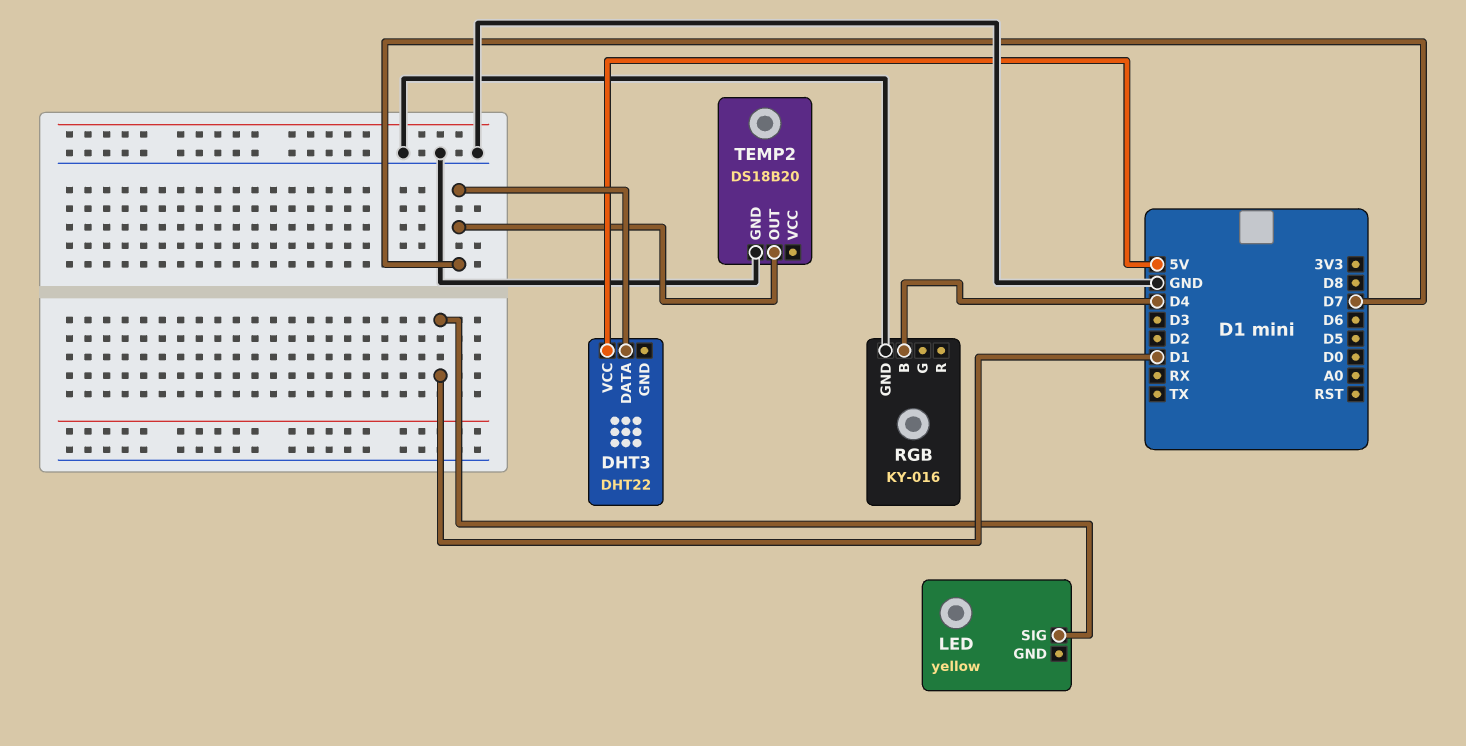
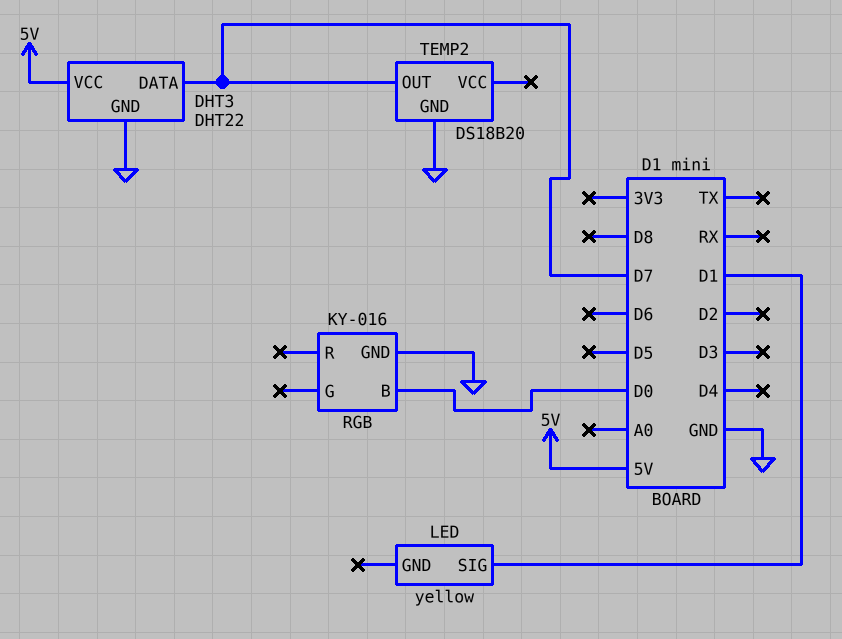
DHT3 pin GND: none -> GND
RGB pin B: D4 -> D0

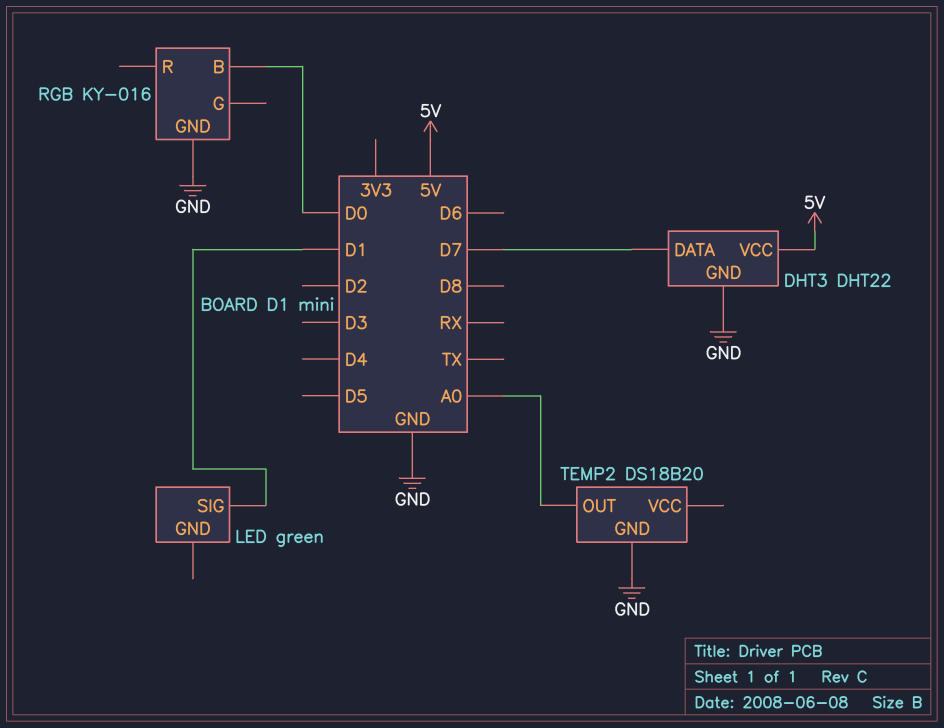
LED: yellow -> green
TEMP2 pin OUT: D7 -> A0

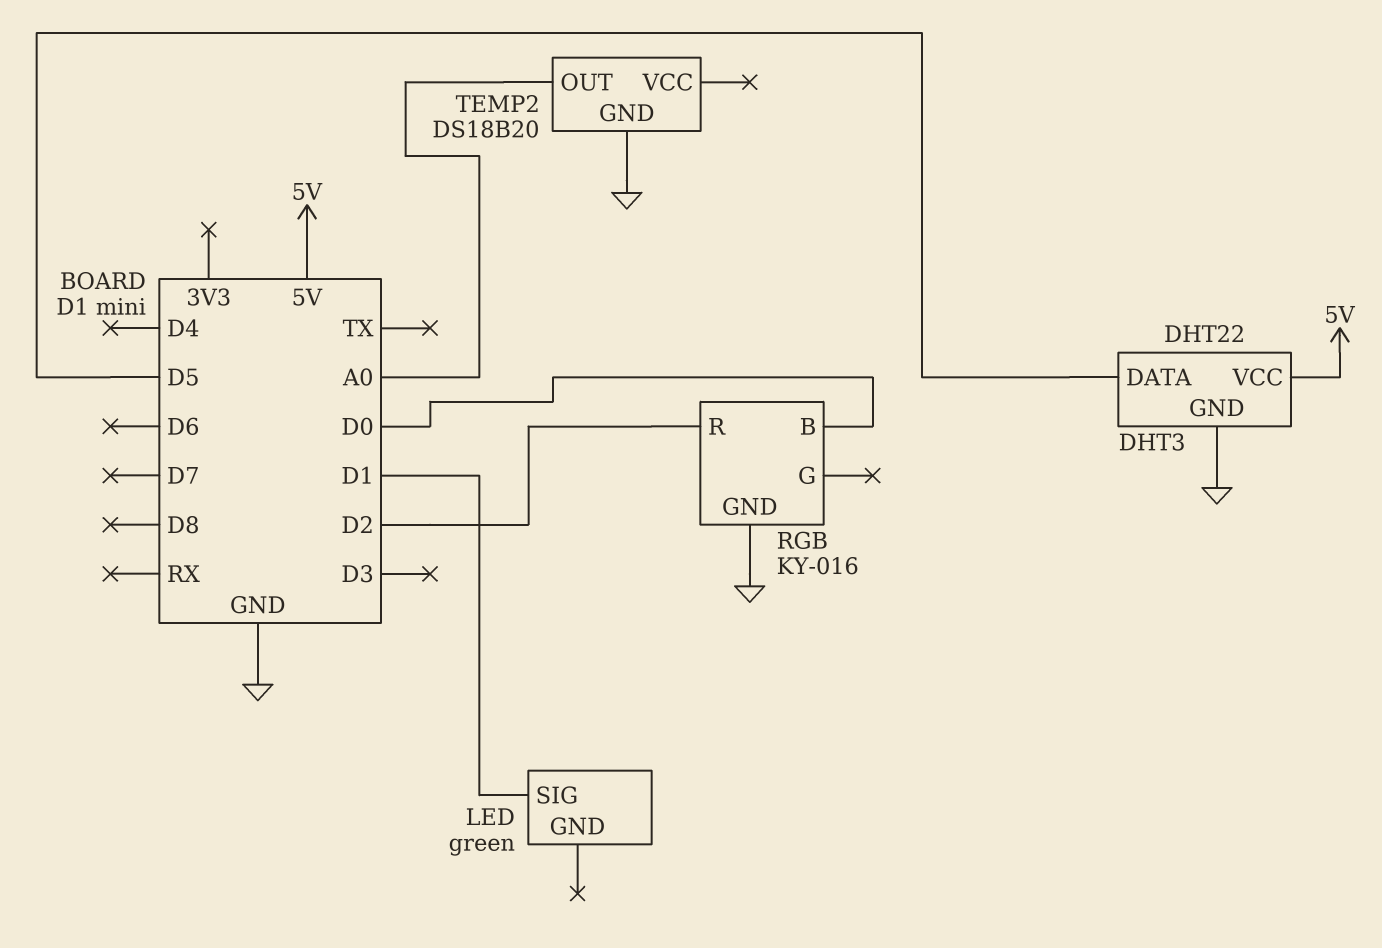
DHT3 pin DATA: D7 -> D5
RGB pin R: none -> D2

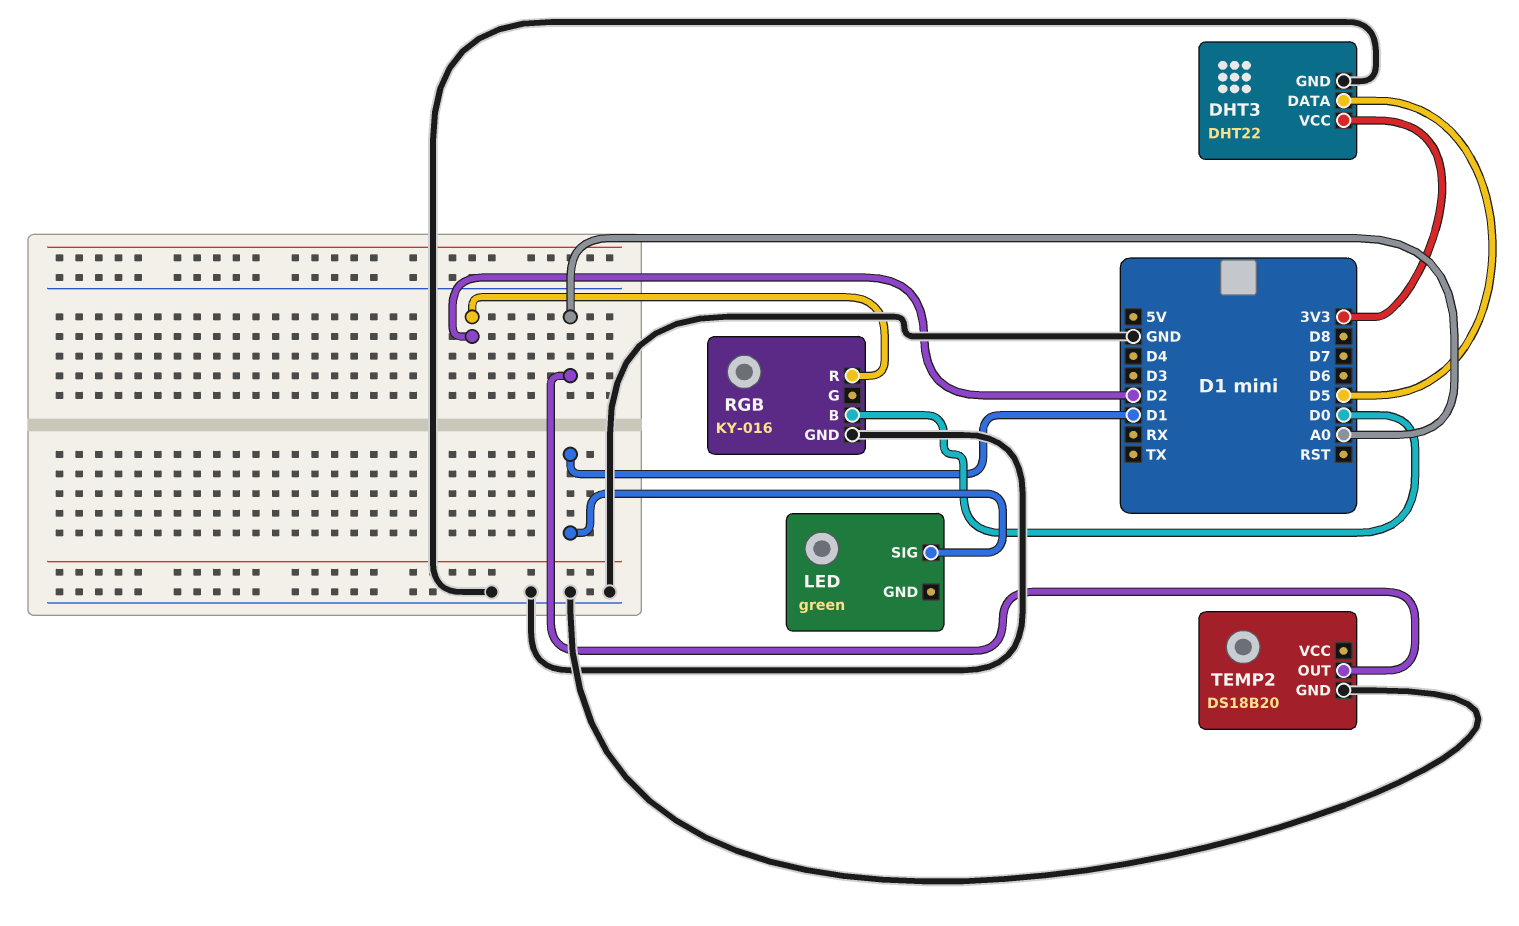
DHT3 pin VCC: 5V -> 3V3

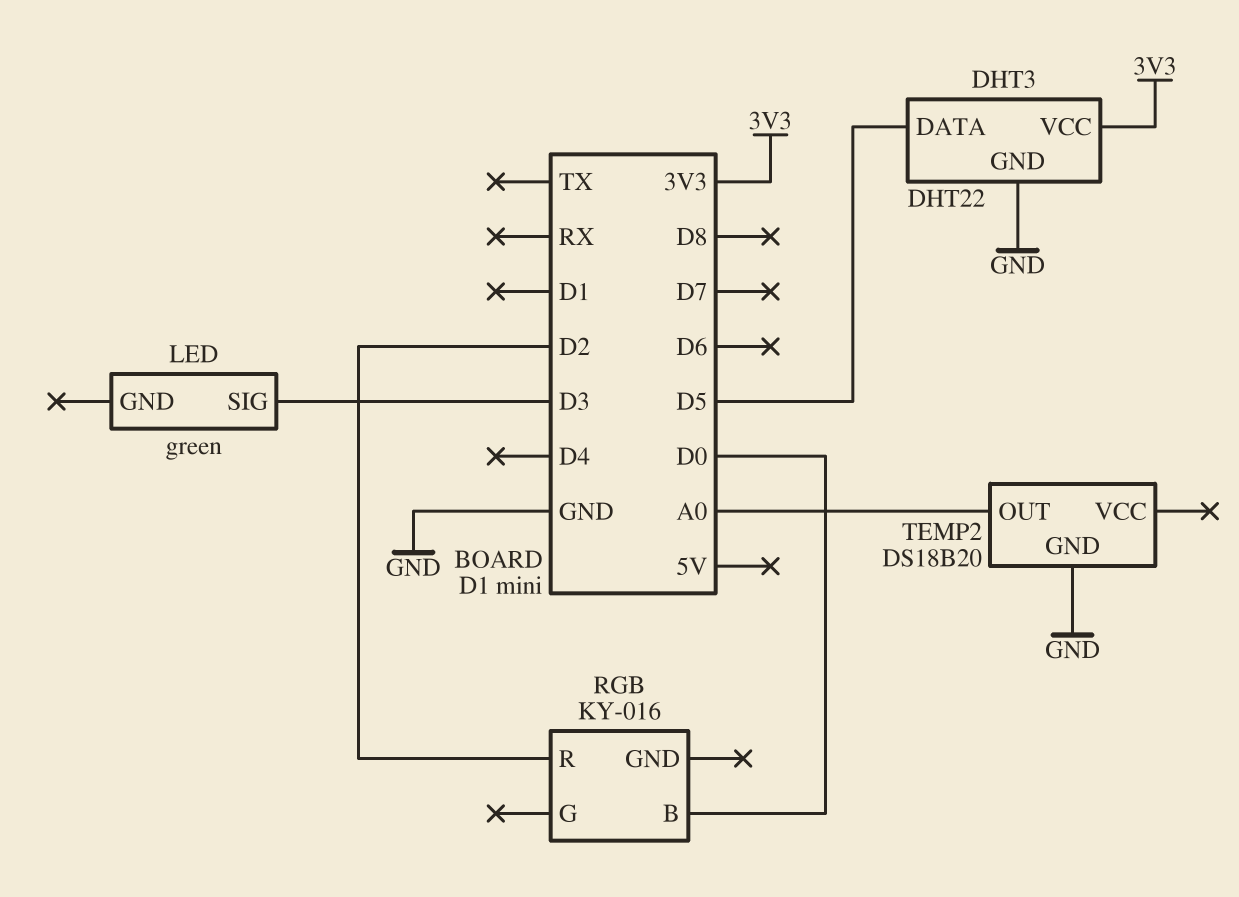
LED pin SIG: D1 -> D3
RGB pin GND: GND -> none

